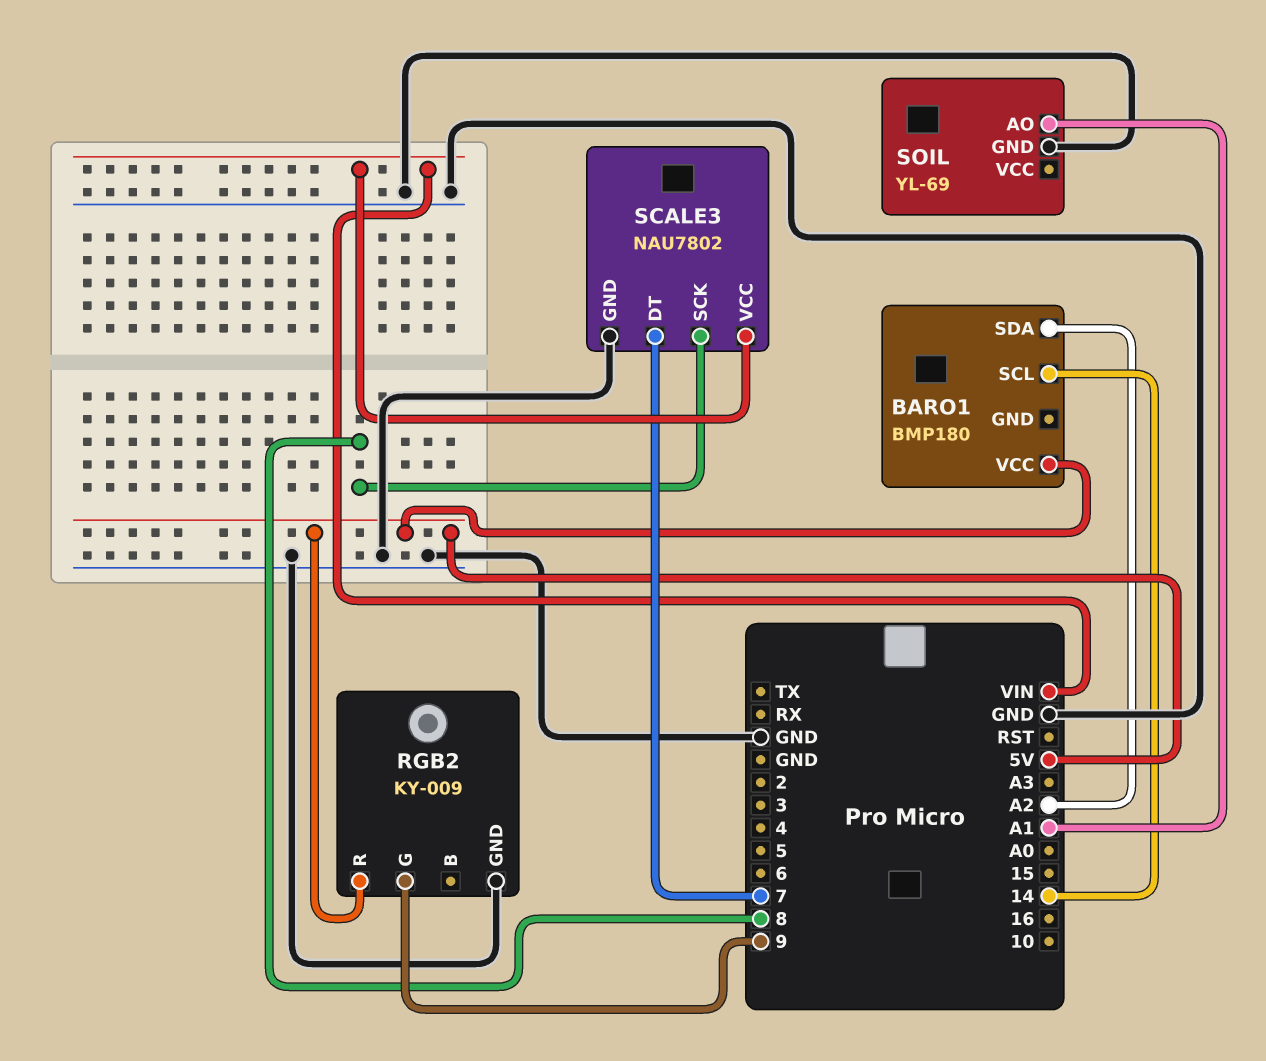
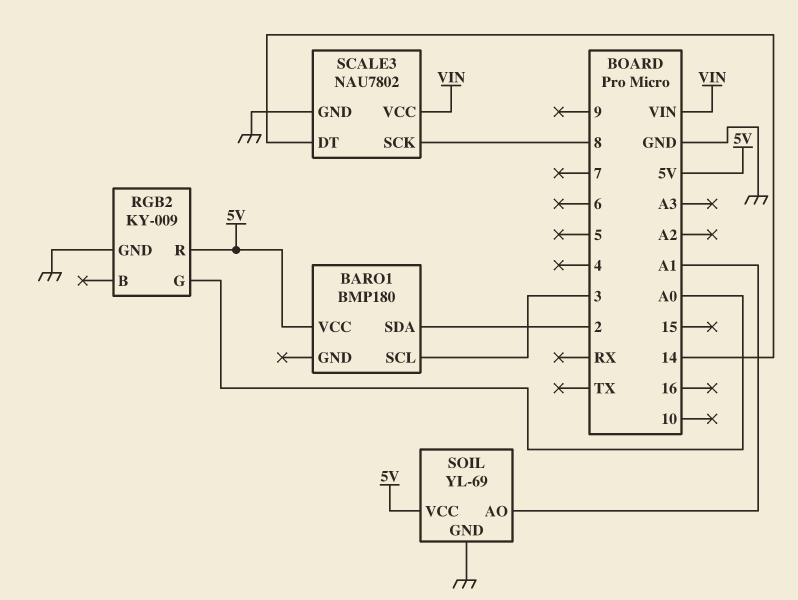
BARO1 pin SCL: 14 -> 3
BARO1 pin SDA: A2 -> 2
RGB2 pin G: 9 -> A0
SCALE3 pin DT: 7 -> 14
SOIL pin VCC: none -> 5V

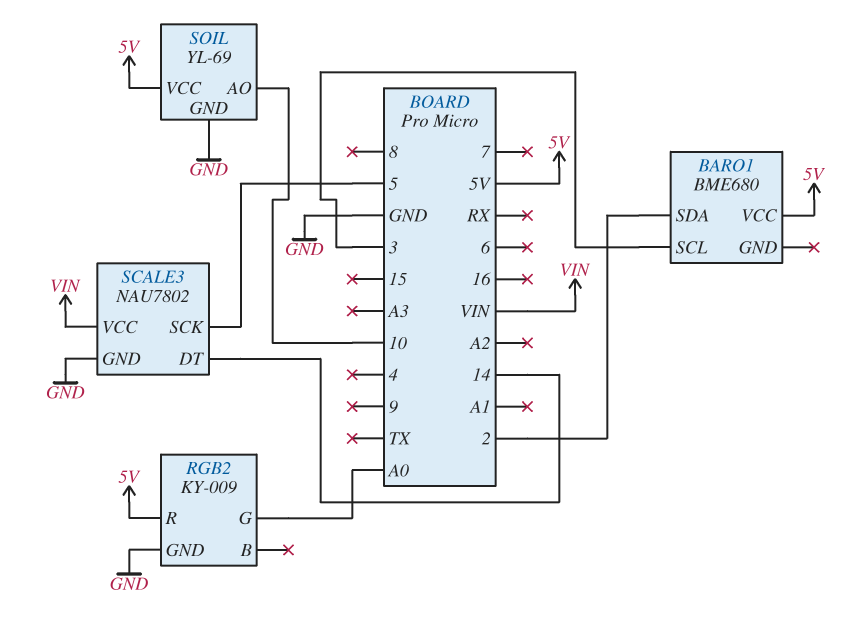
BARO1: BMP180 -> BME680
SCALE3 pin SCK: 8 -> 5
SOIL pin AO: A1 -> 10

